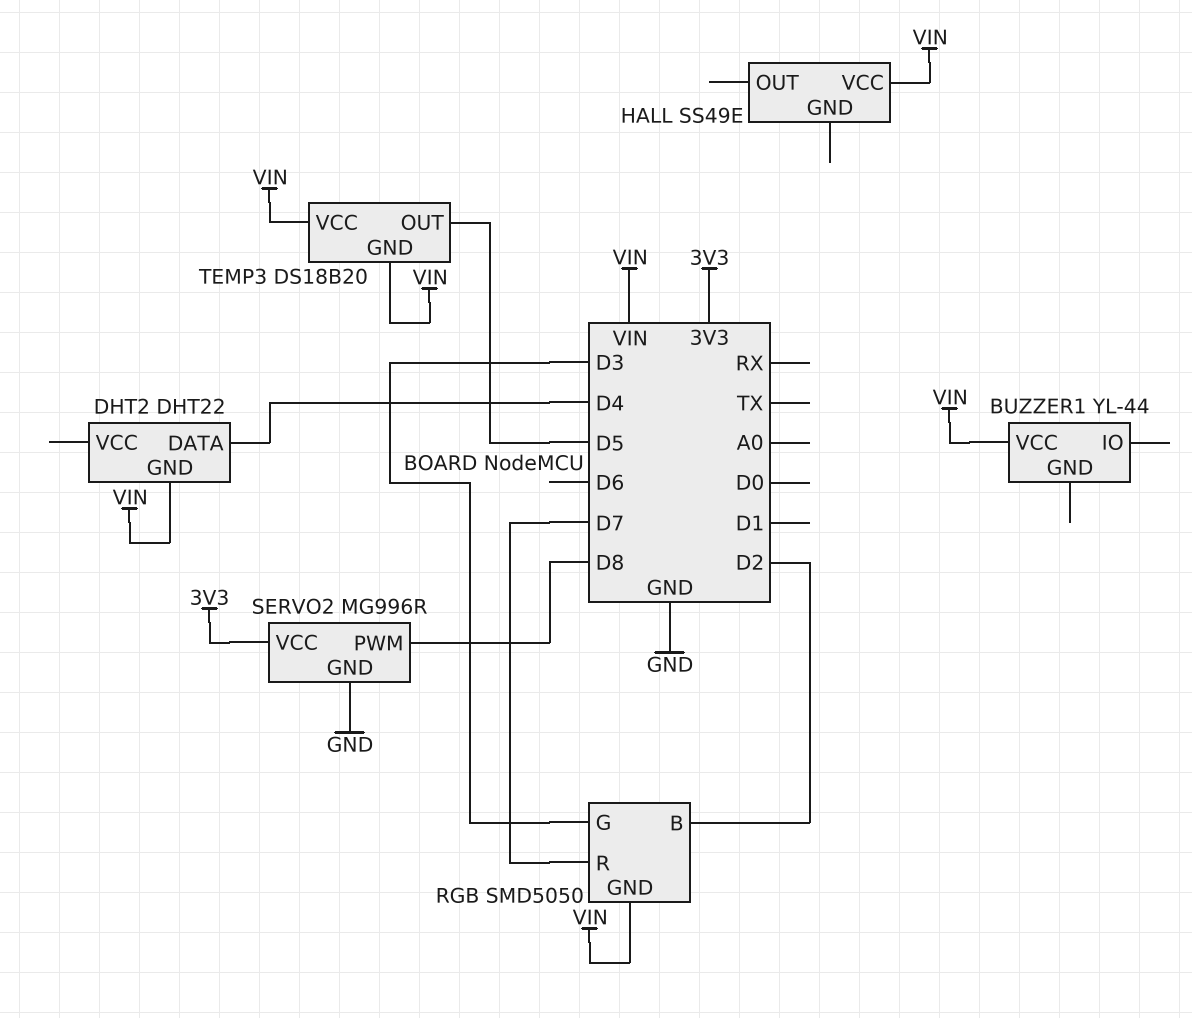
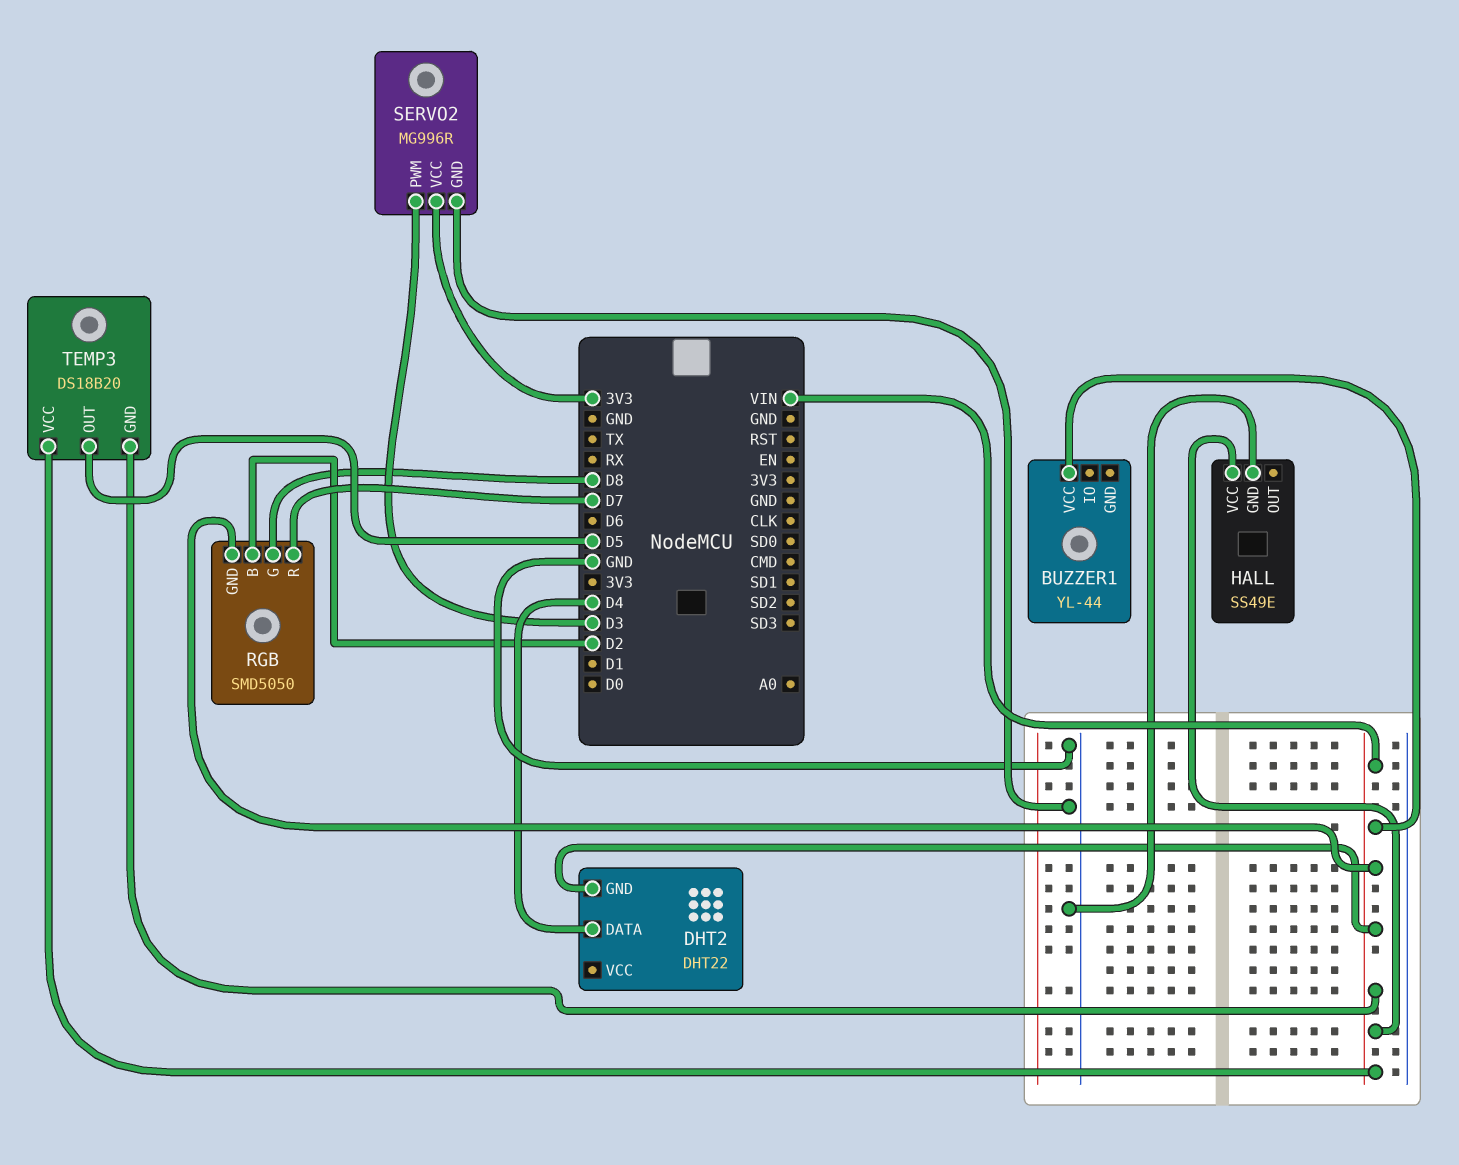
HALL pin GND: none -> GND
RGB pin G: D3 -> D8
SERVO2 pin PWM: D8 -> D3

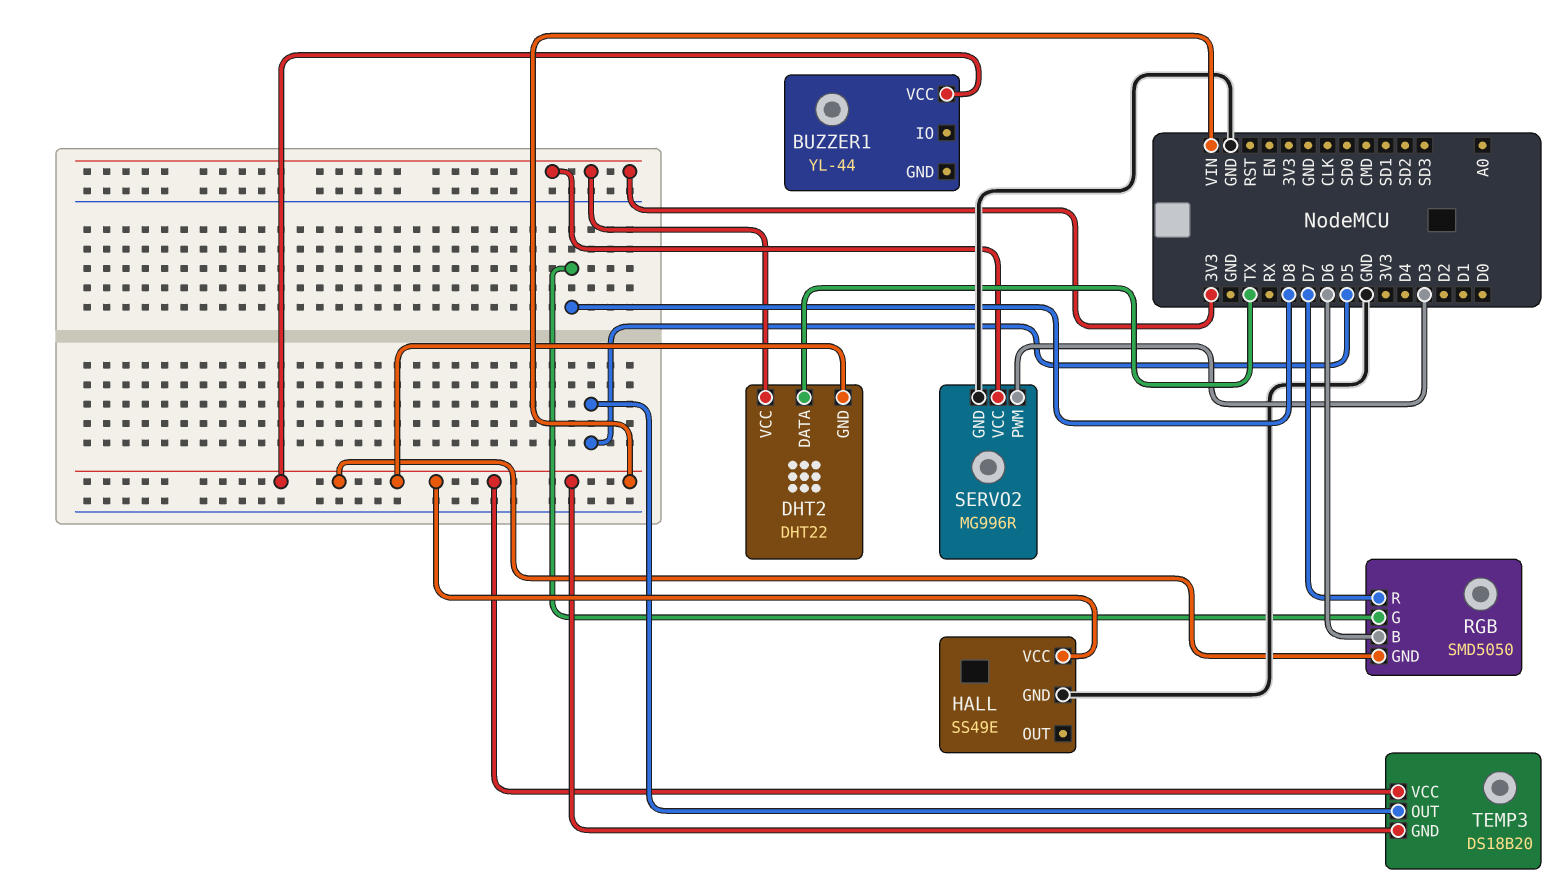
DHT2 pin DATA: D4 -> TX
DHT2 pin VCC: none -> 3V3
RGB pin B: D2 -> D6

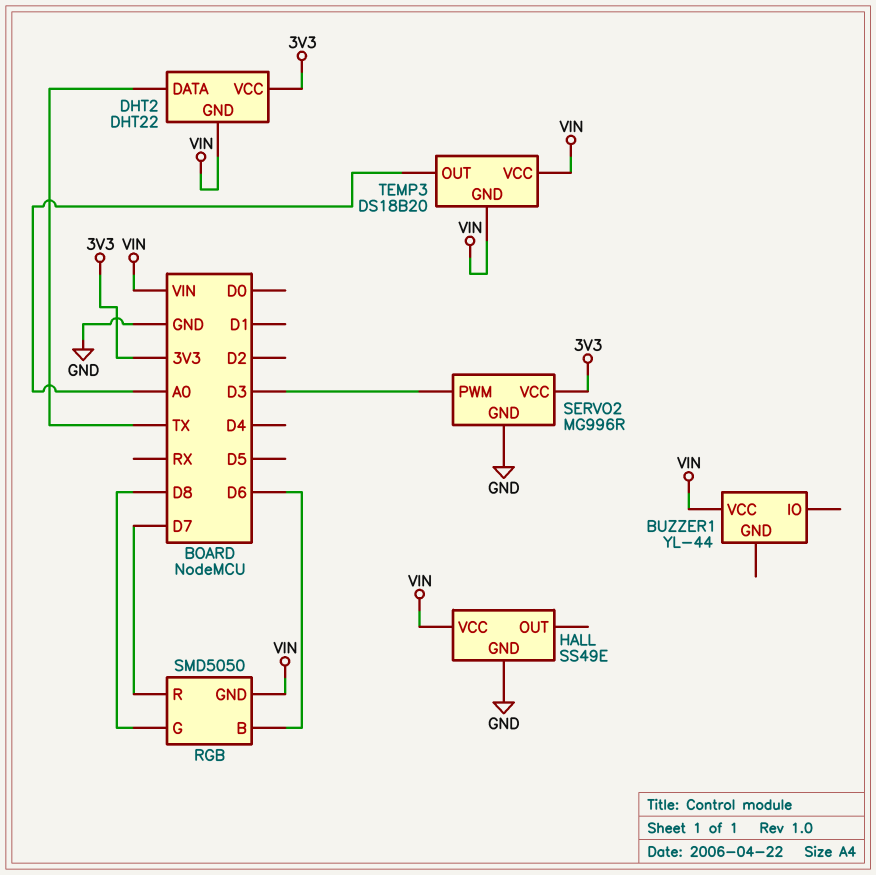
TEMP3 pin OUT: D5 -> A0

